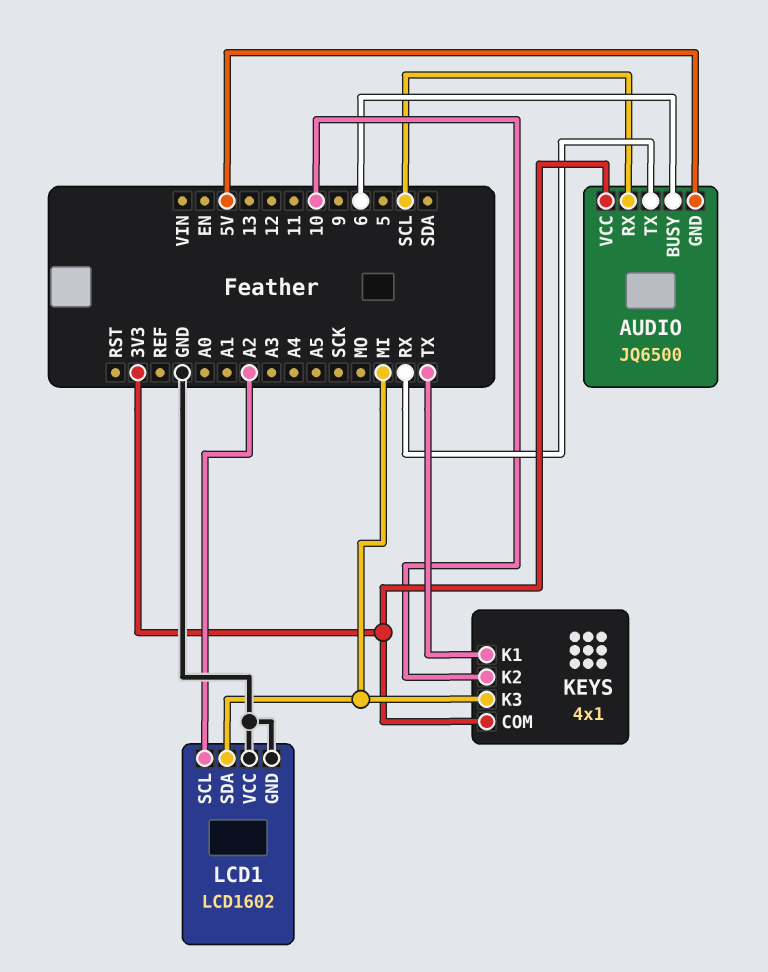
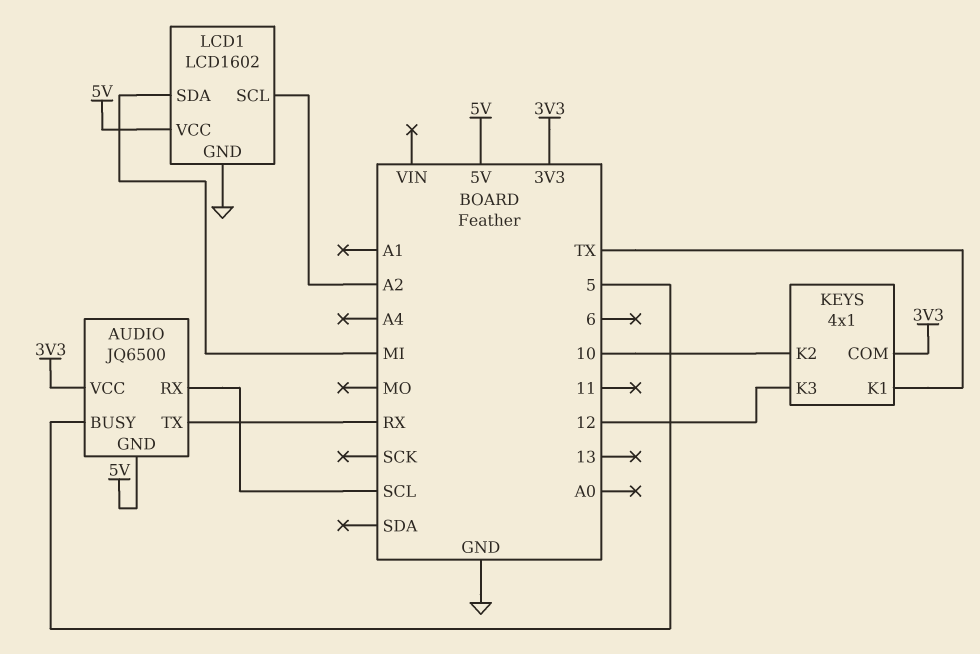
AUDIO pin BUSY: 6 -> 5
KEYS pin K3: MI -> 12
LCD1 pin VCC: GND -> 5V

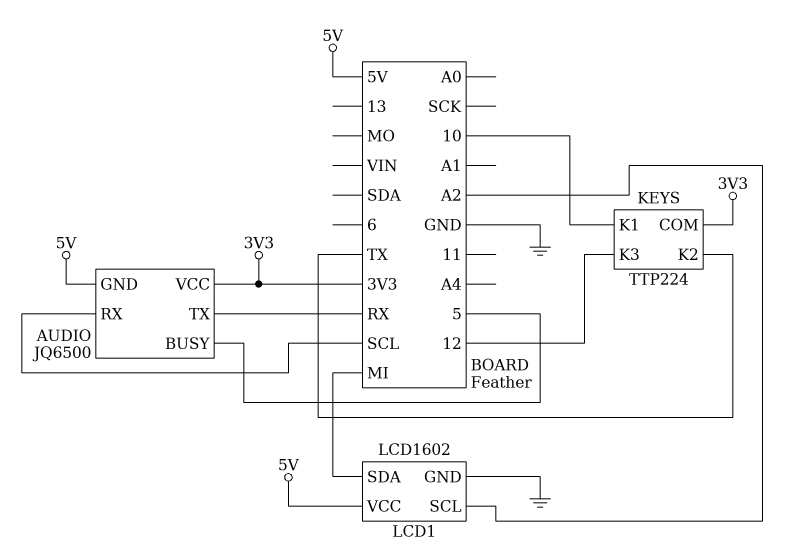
KEYS: 4x1 -> TTP224
KEYS pin K1: TX -> 10
KEYS pin K2: 10 -> TX

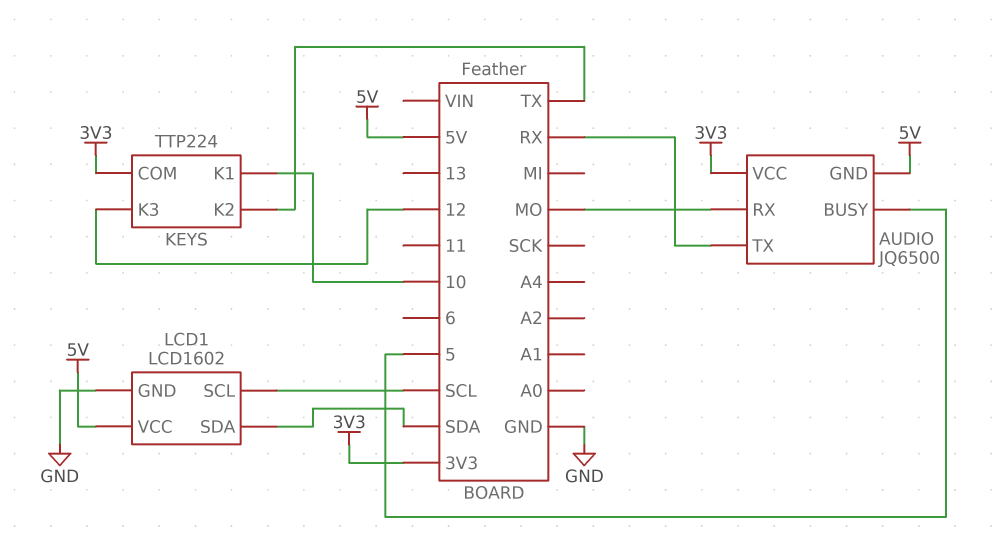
AUDIO pin RX: SCL -> MO
LCD1 pin SCL: A2 -> SCL
LCD1 pin SDA: MI -> SDA

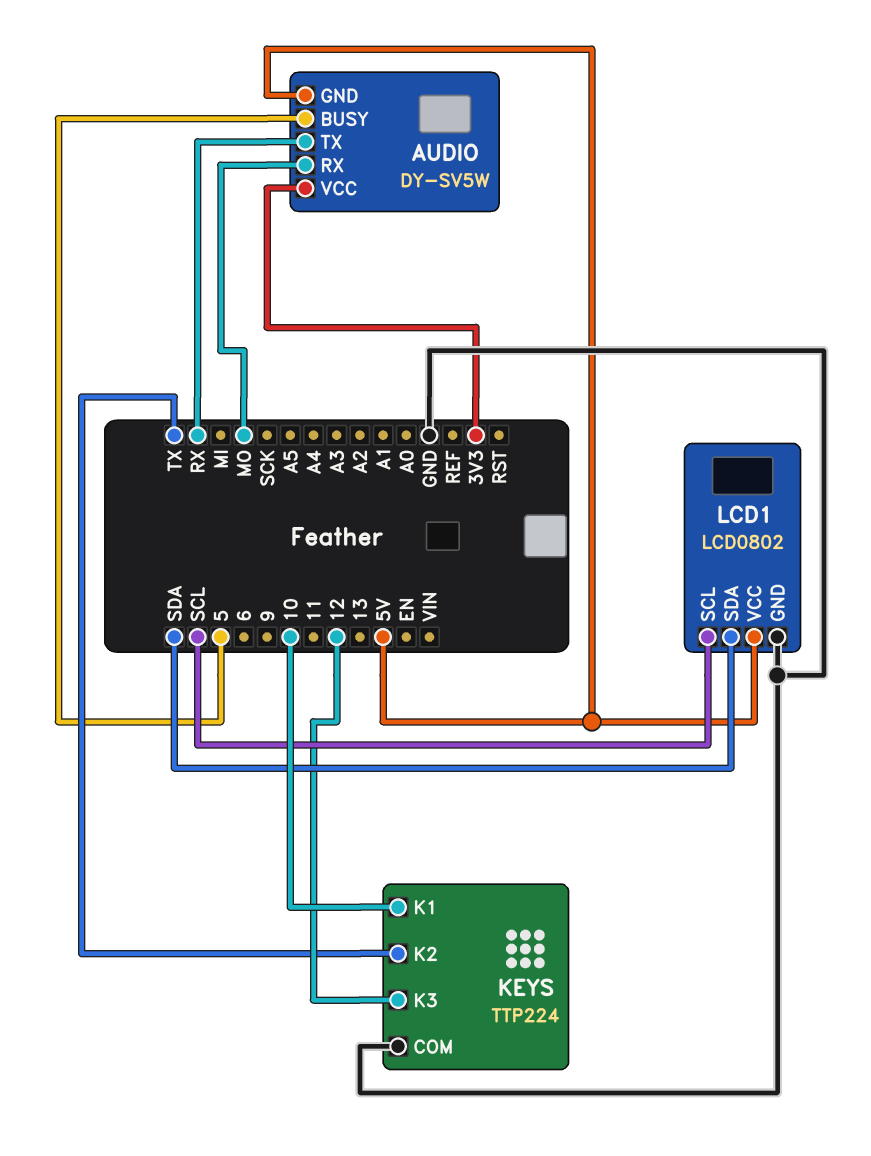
AUDIO: JQ6500 -> DY-SV5W
KEYS pin COM: 3V3 -> GND
LCD1: LCD1602 -> LCD0802

